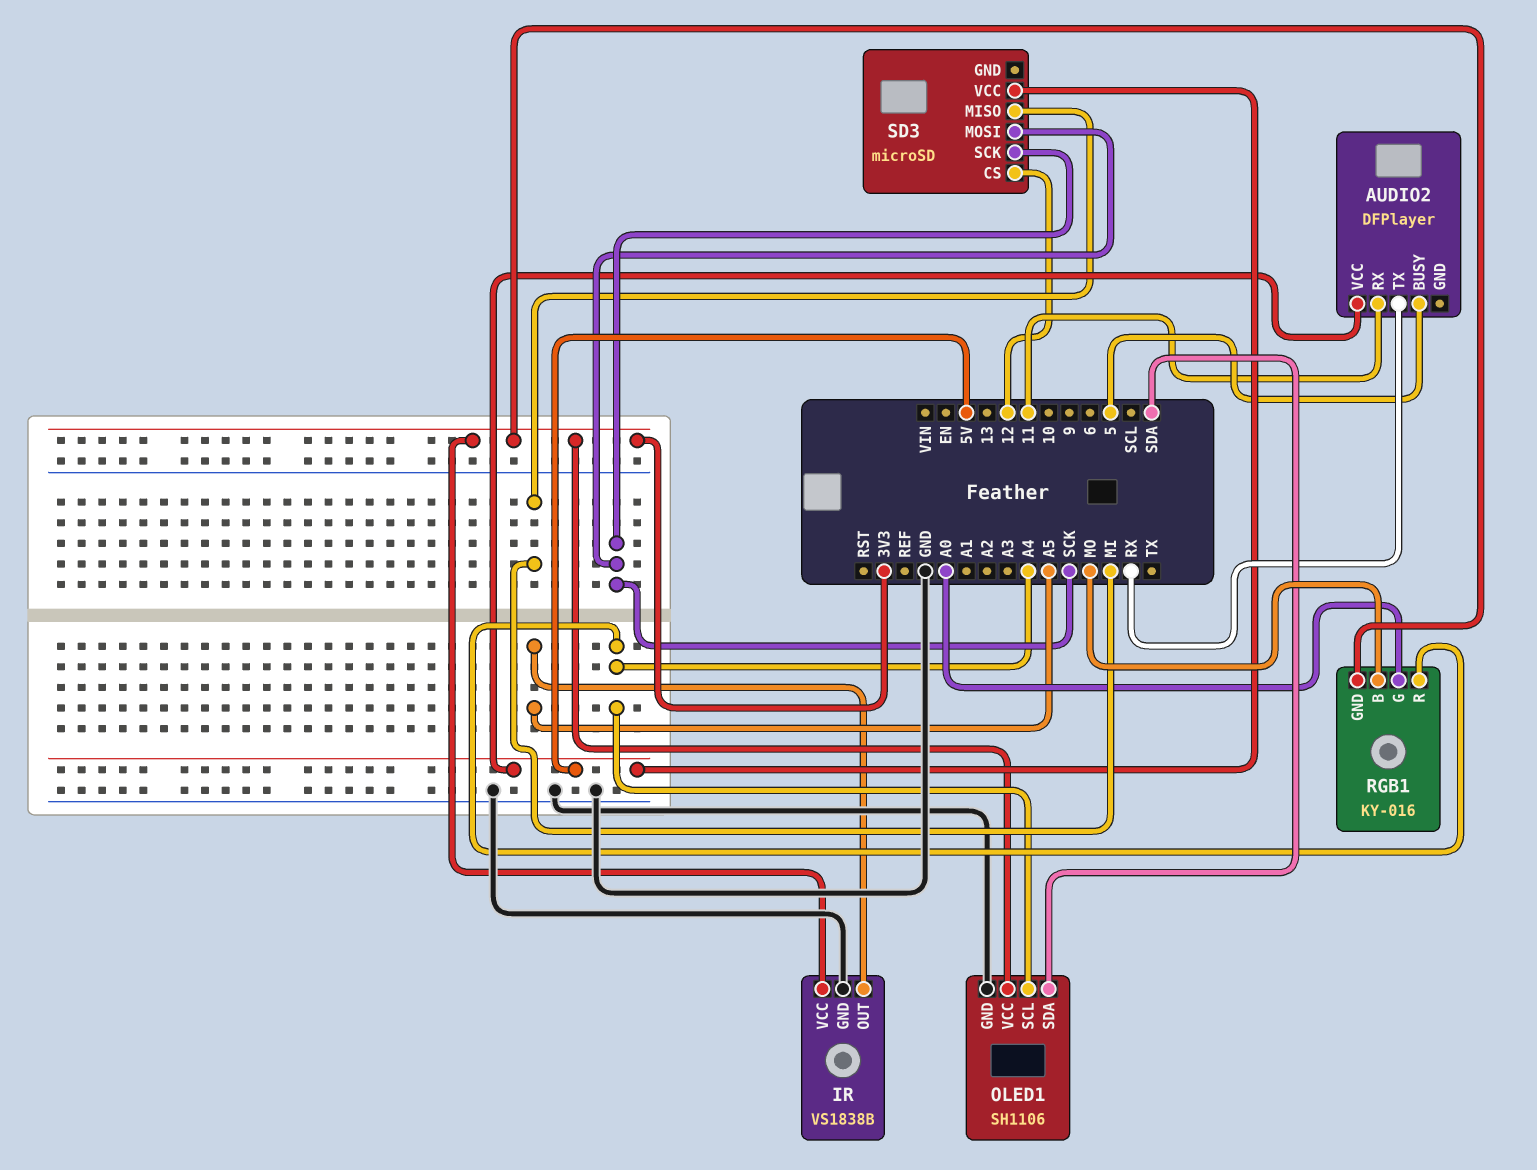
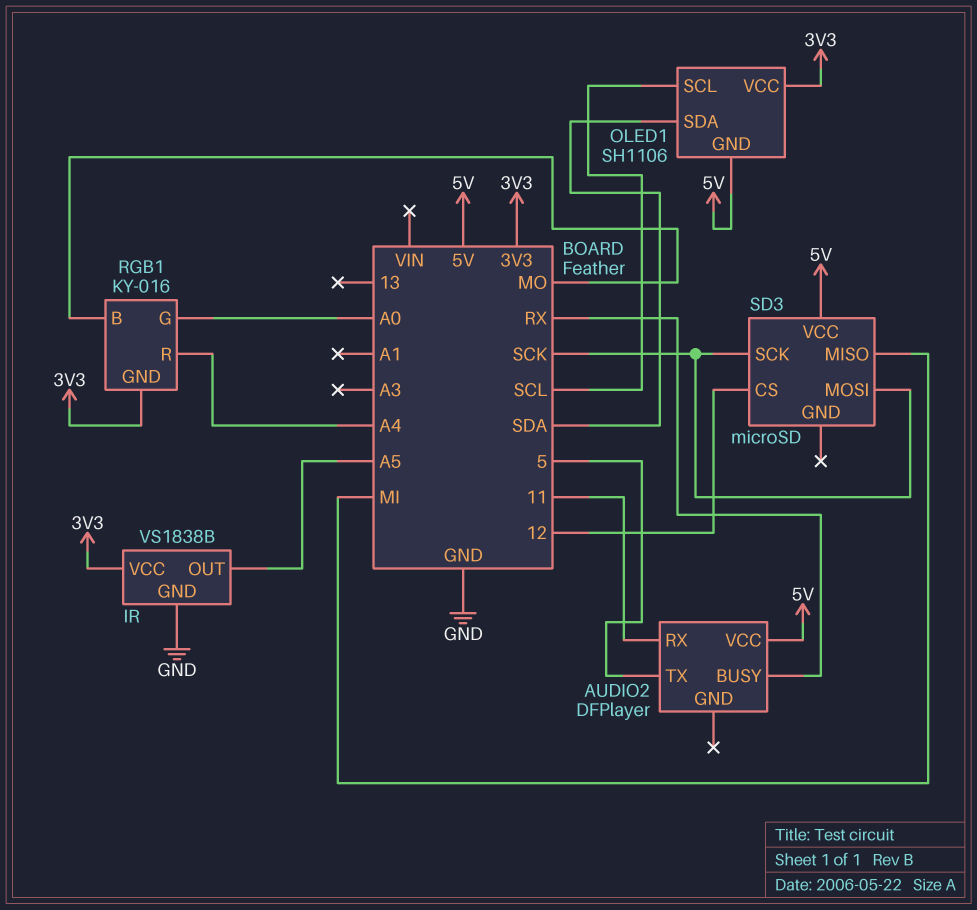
AUDIO2 pin BUSY: 5 -> RX
AUDIO2 pin TX: RX -> 5
OLED1 pin GND: GND -> 5V
OLED1 pin SCL: A4 -> SCL

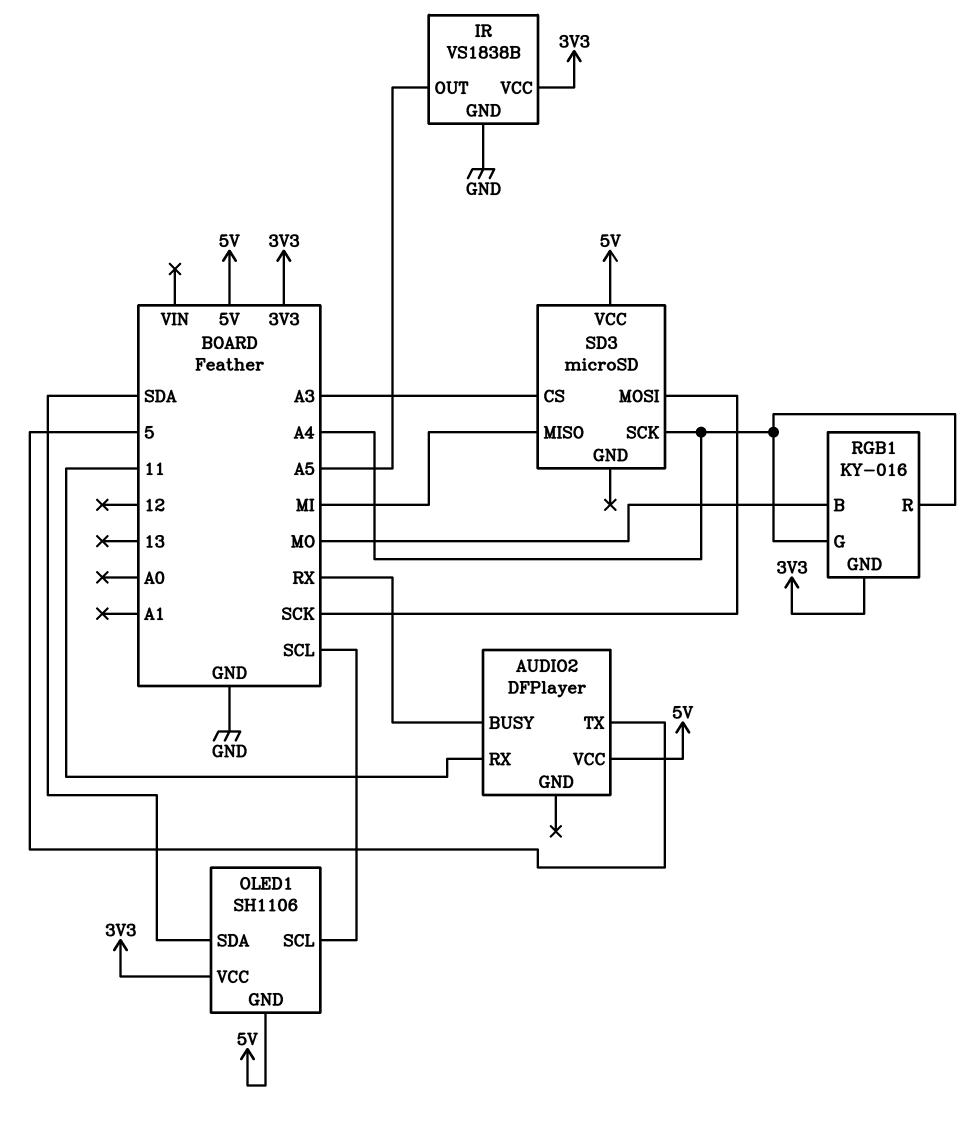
RGB1 pin G: A0 -> A4
SD3 pin CS: 12 -> A3
SD3 pin SCK: SCK -> A4

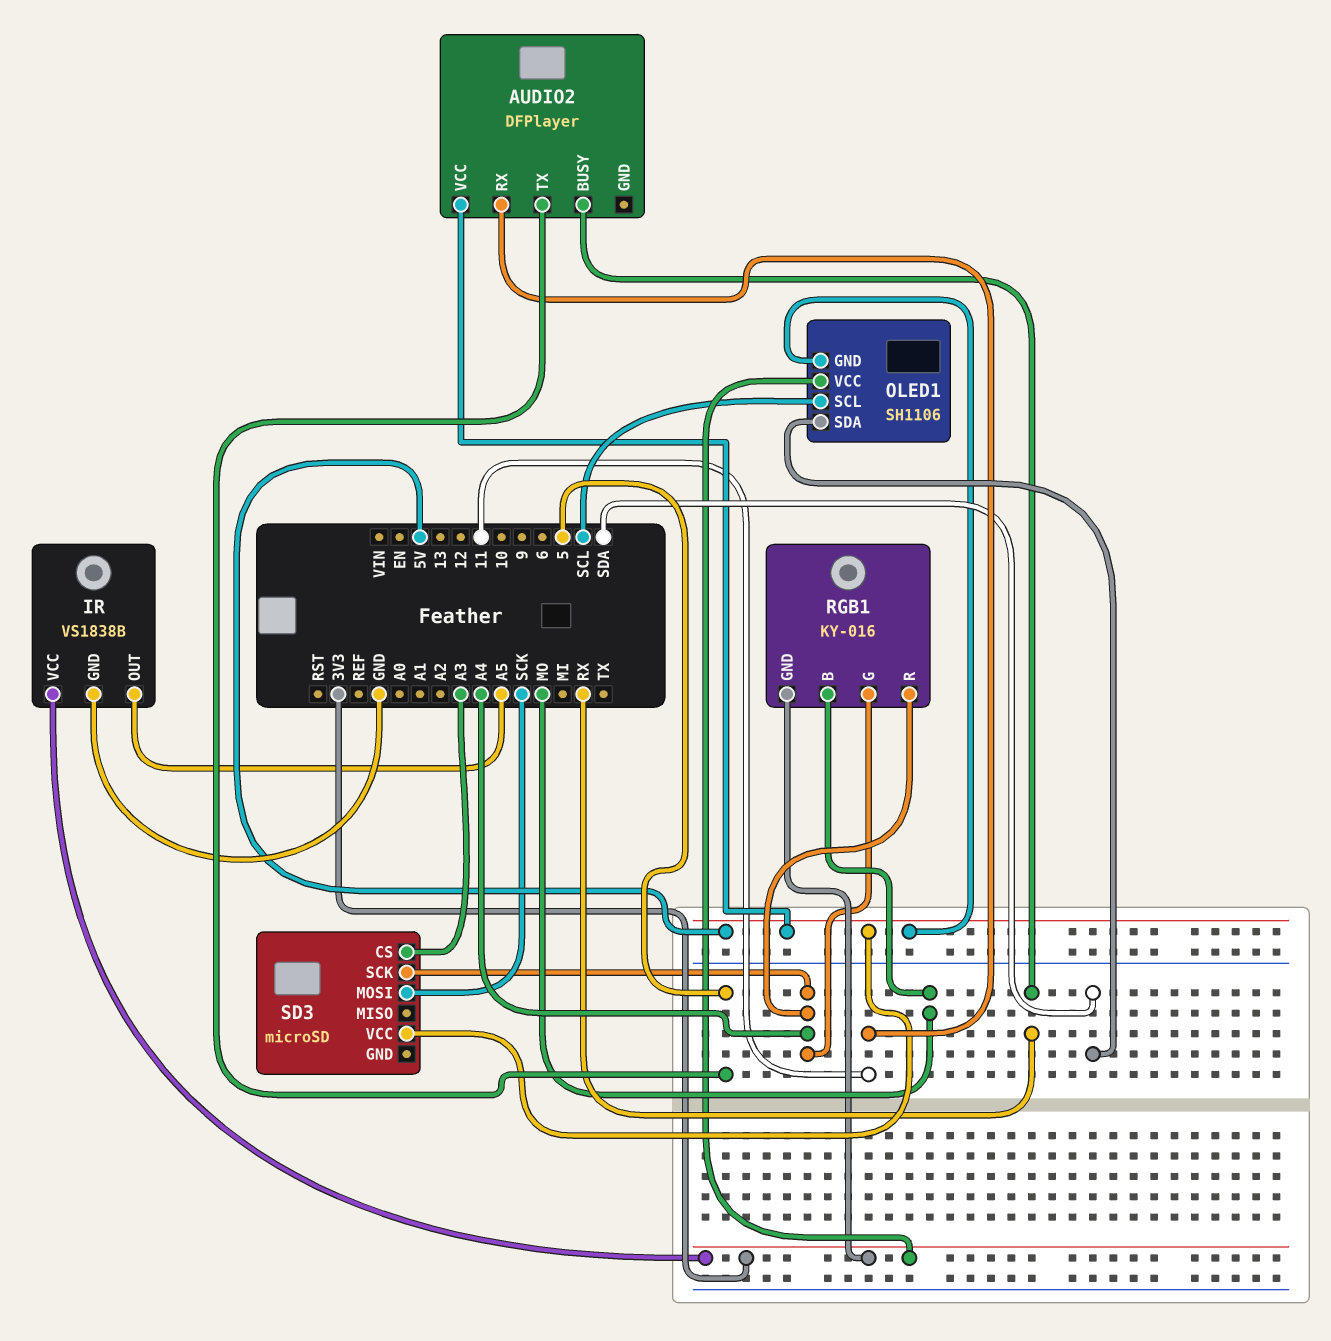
SD3 pin MISO: MI -> none

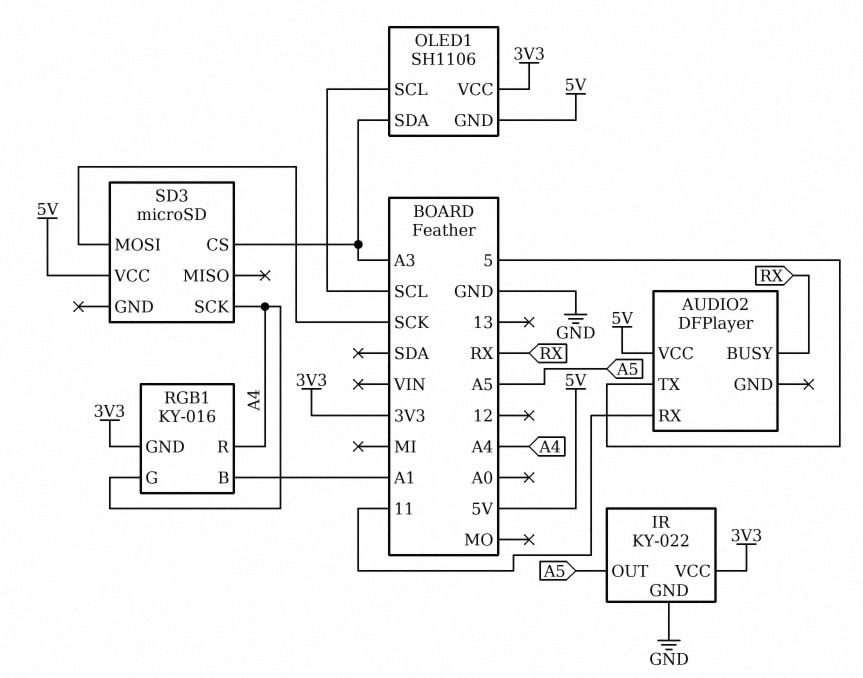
IR: VS1838B -> KY-022
OLED1 pin SDA: SDA -> A3
RGB1 pin B: MO -> A1

